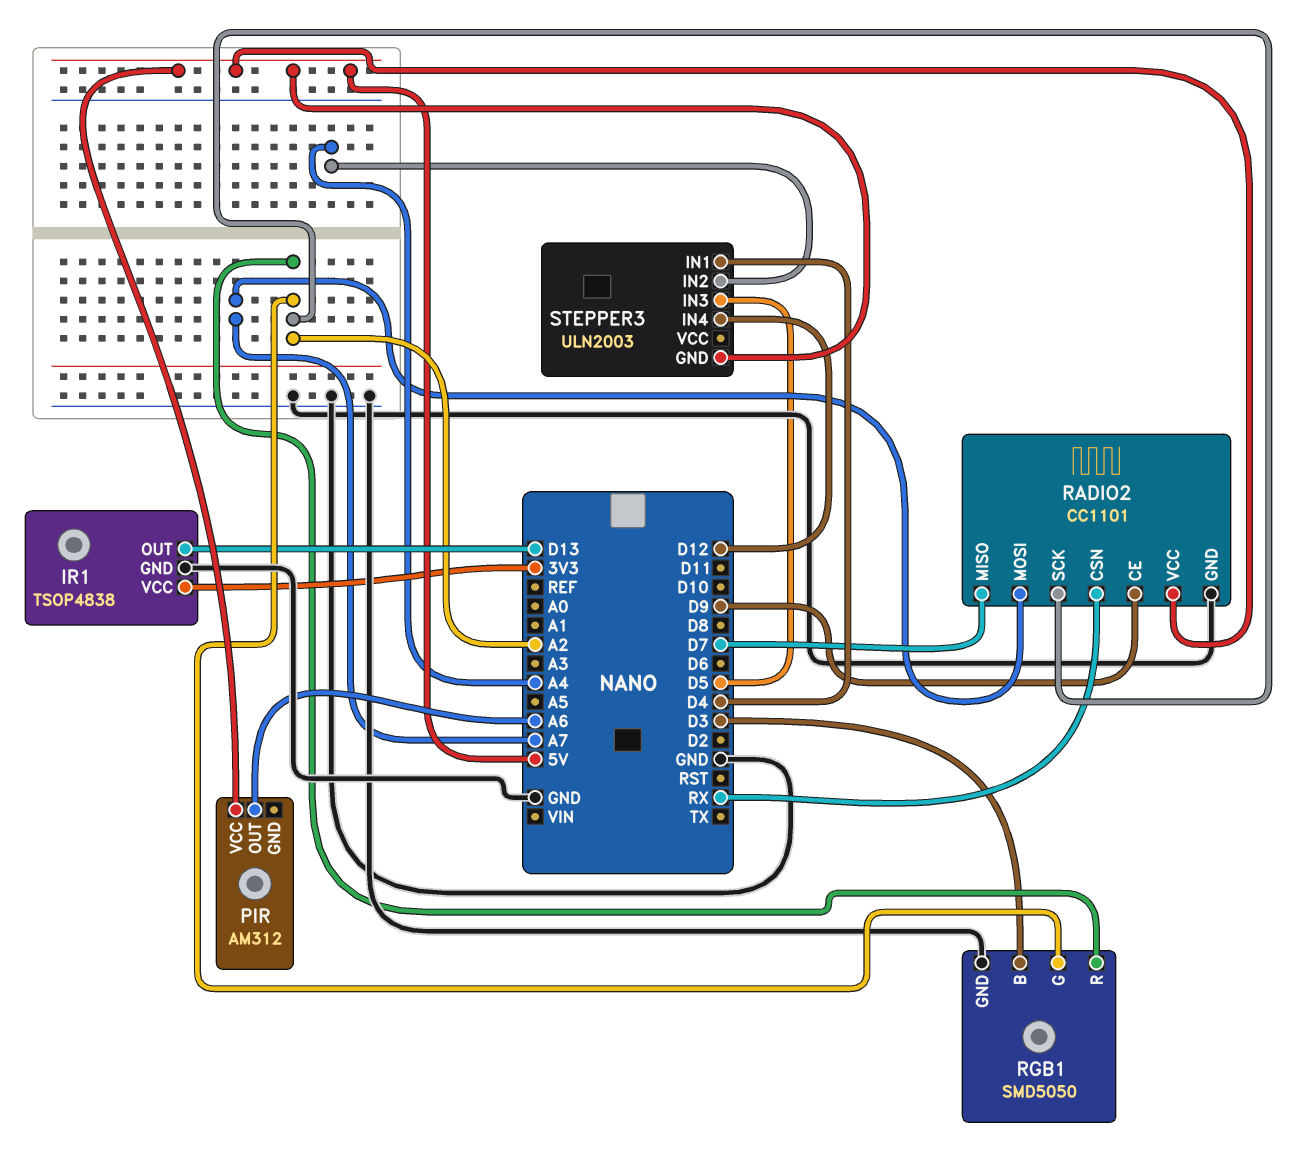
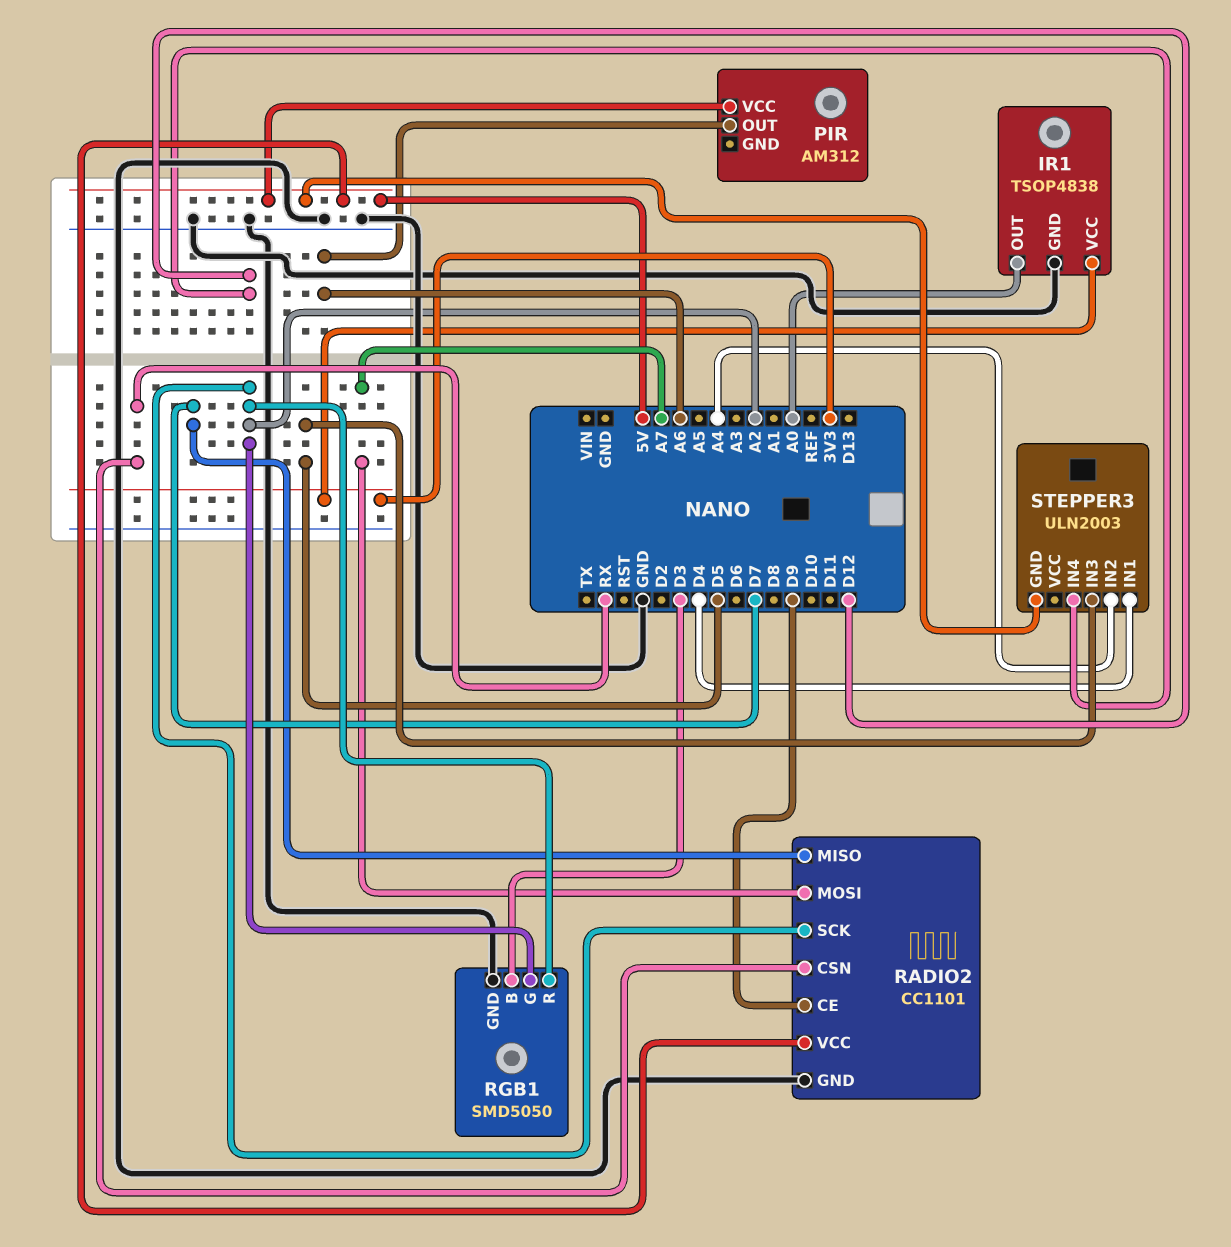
IR1 pin OUT: D13 -> A0

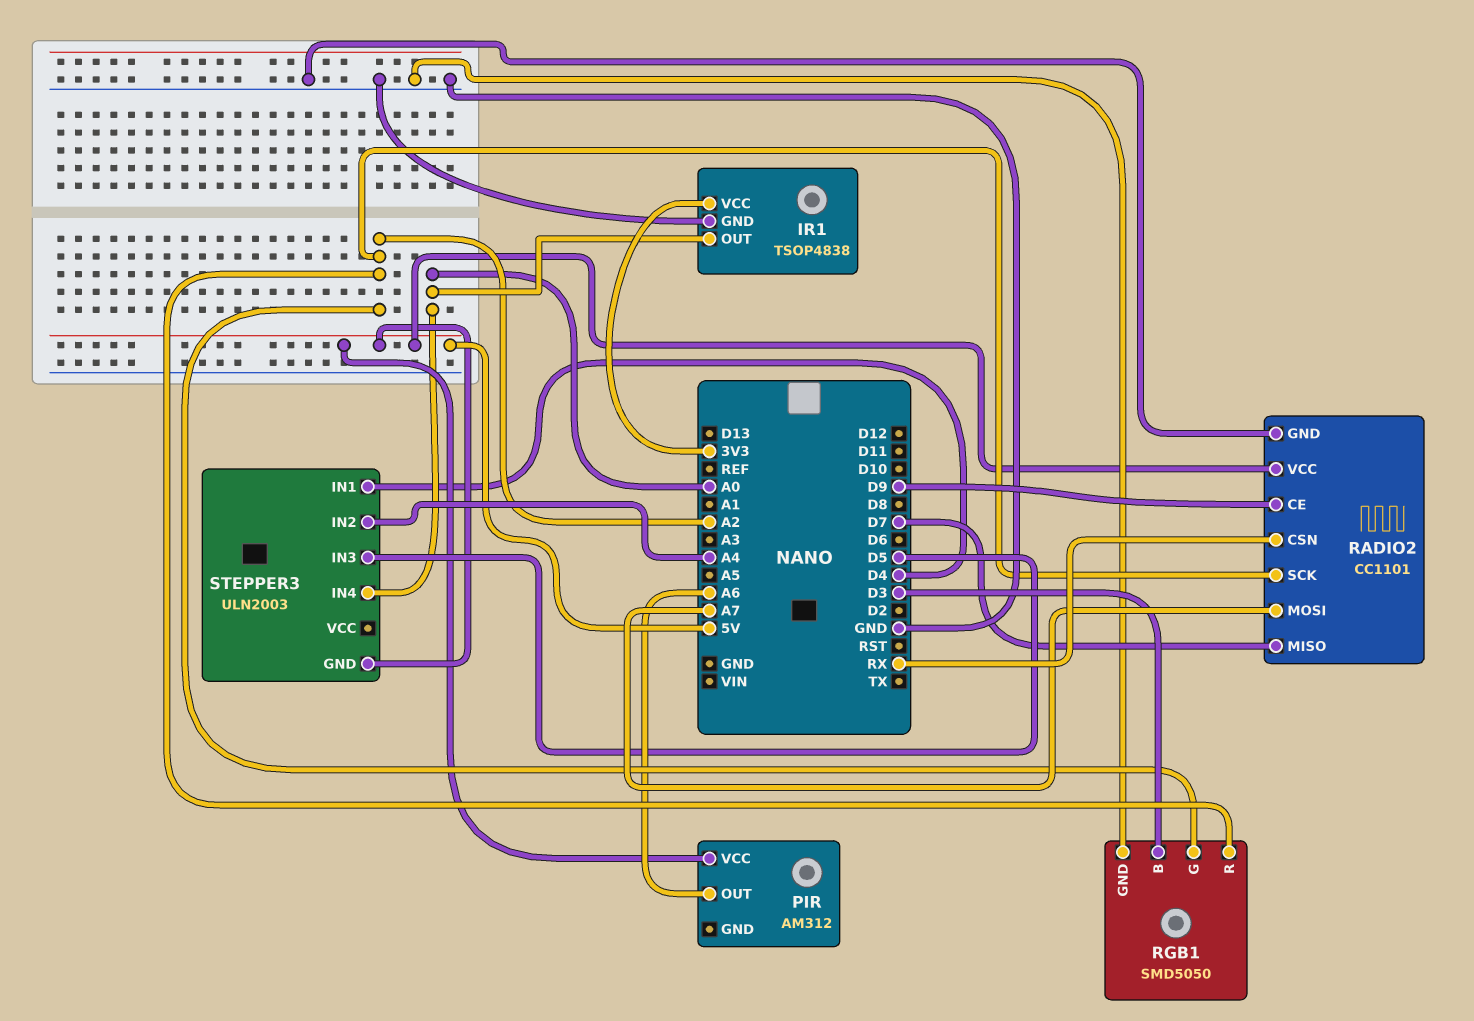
STEPPER3 pin IN4: D12 -> A0

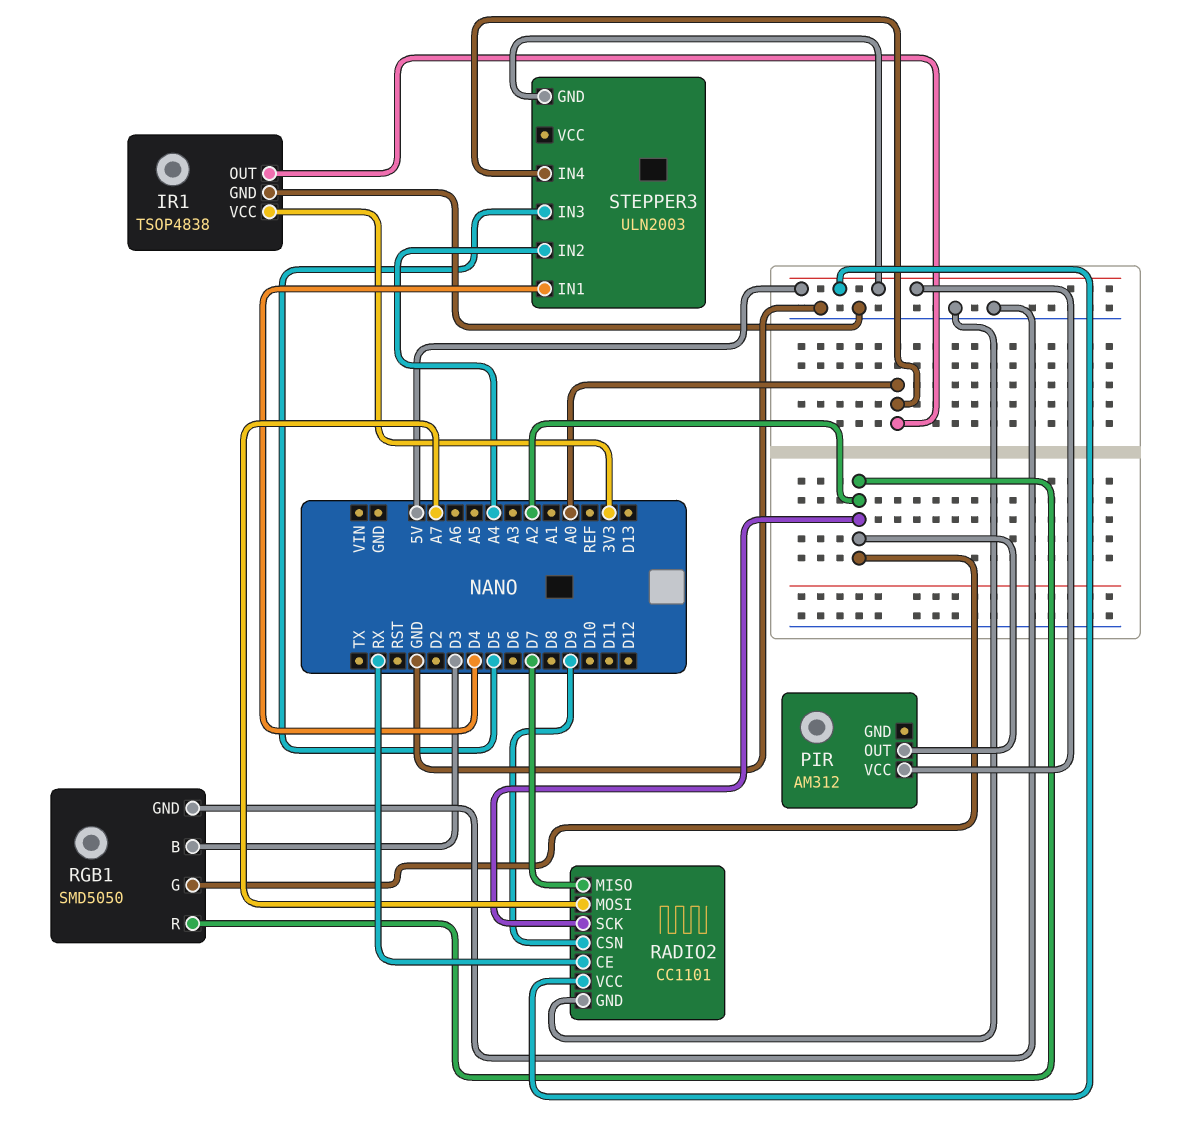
PIR pin OUT: A6 -> A2
RADIO2 pin CE: D9 -> RX
RADIO2 pin CSN: RX -> D9

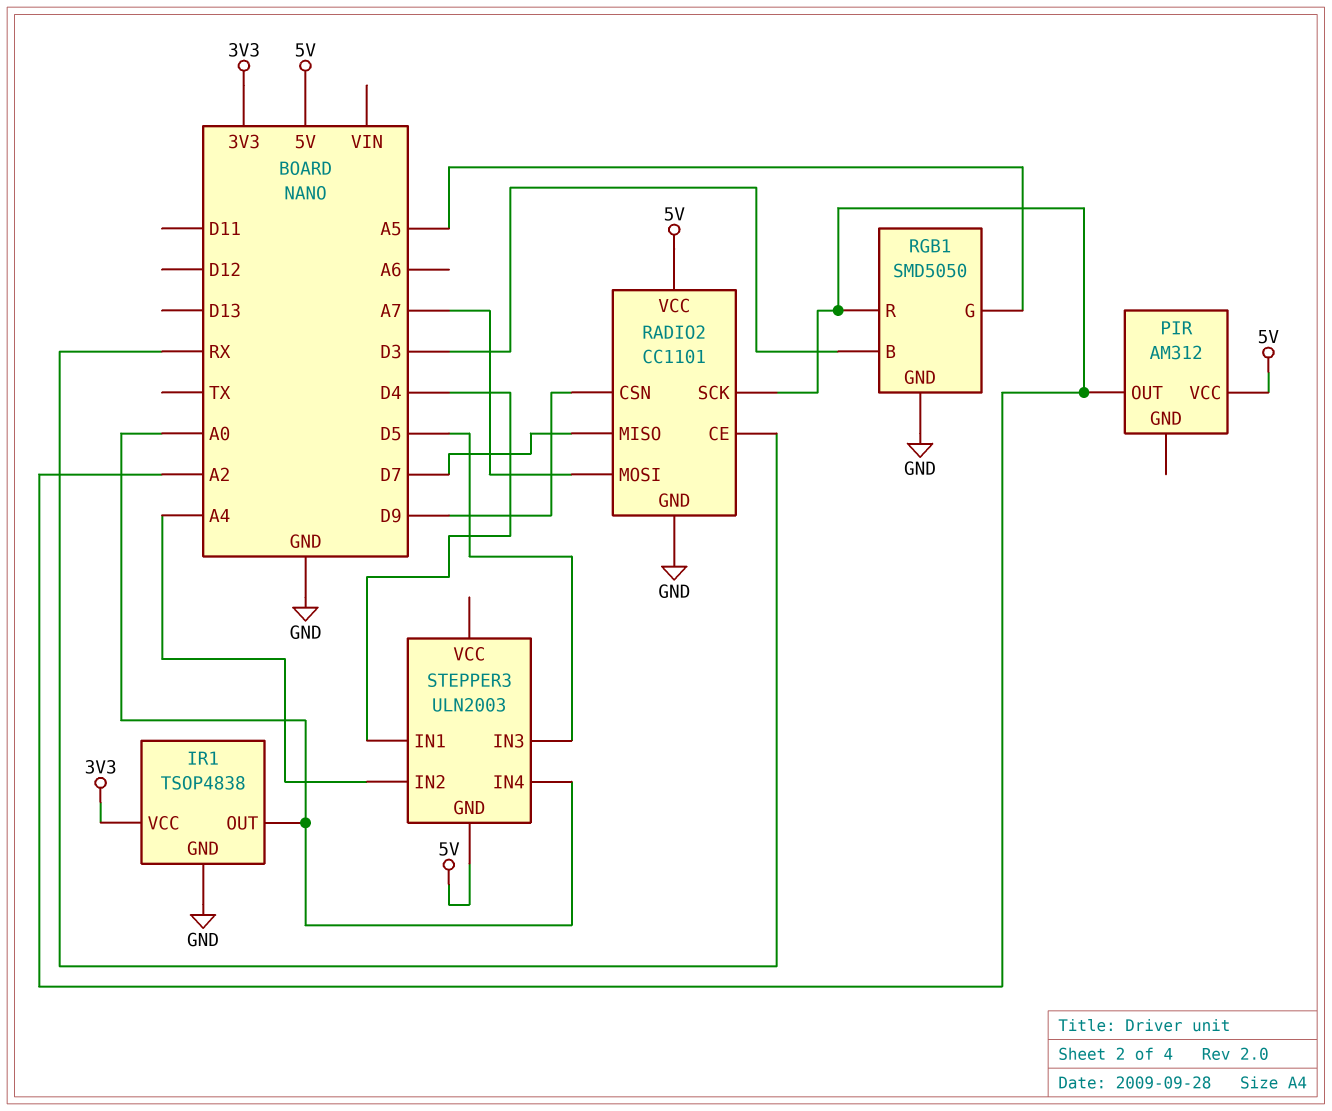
RGB1 pin G: A2 -> A5

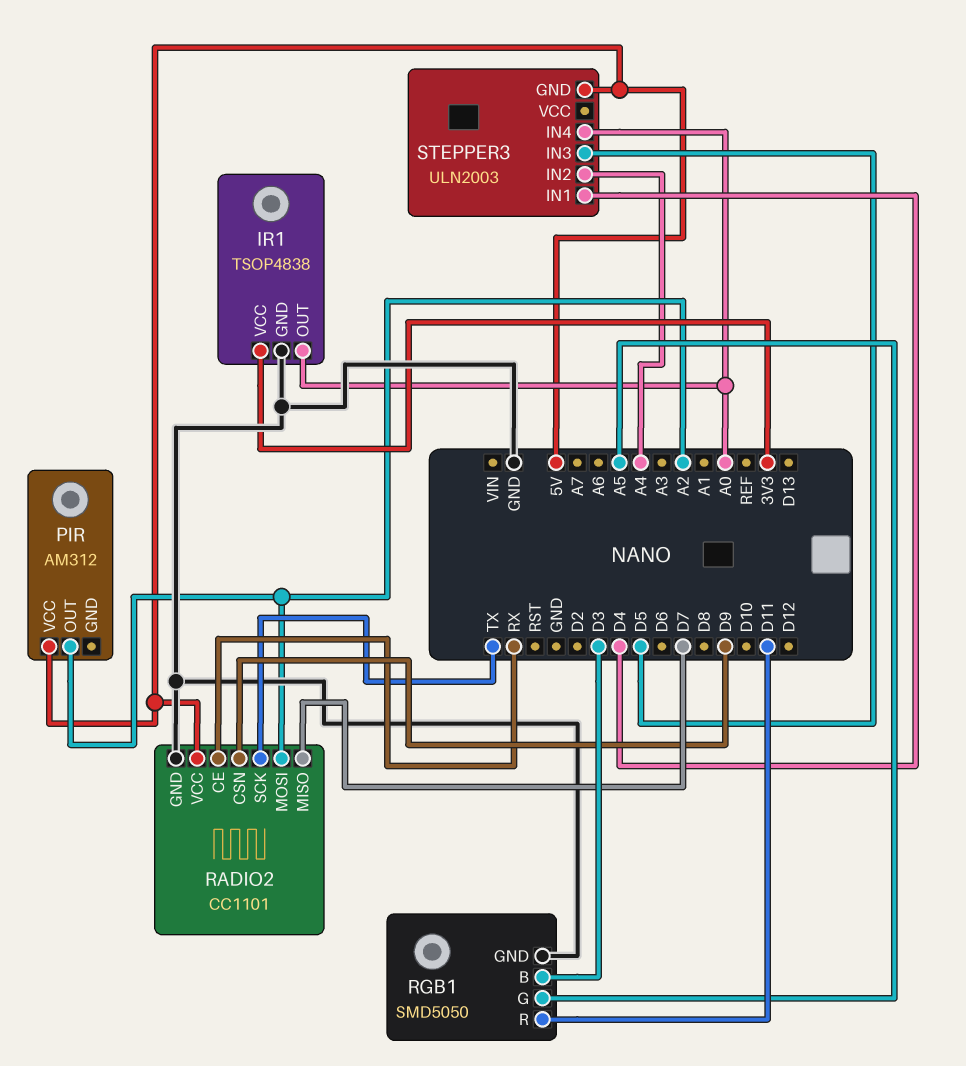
RADIO2 pin MOSI: A7 -> A2
RADIO2 pin SCK: A2 -> TX
RGB1 pin R: A2 -> D11

